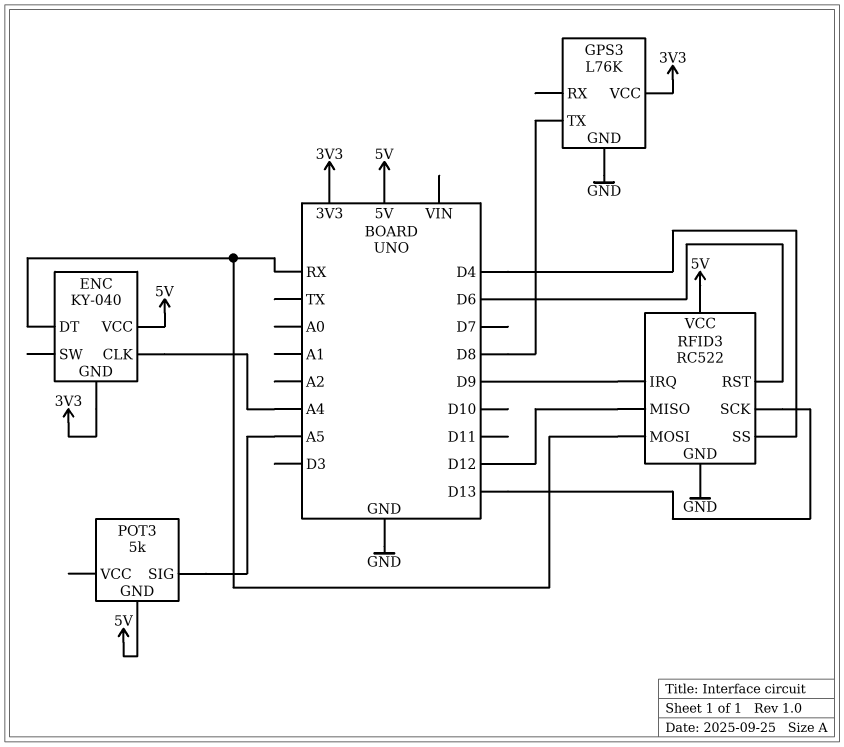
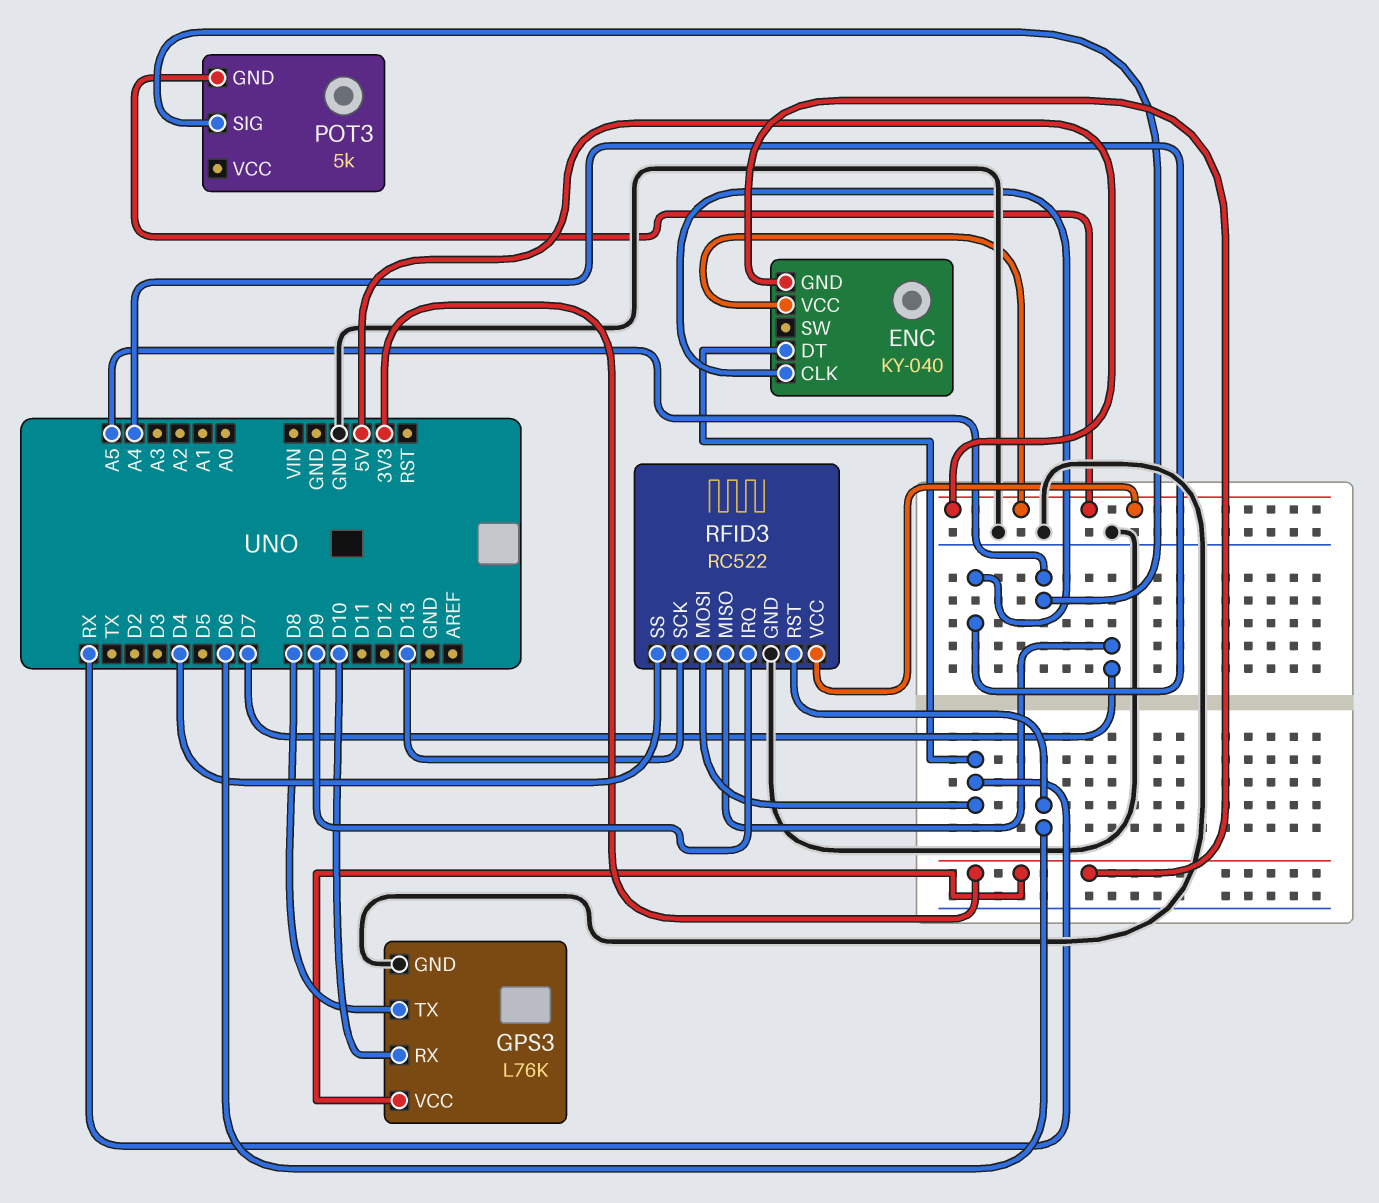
GPS3 pin RX: none -> D10
RFID3 pin MISO: D12 -> D7

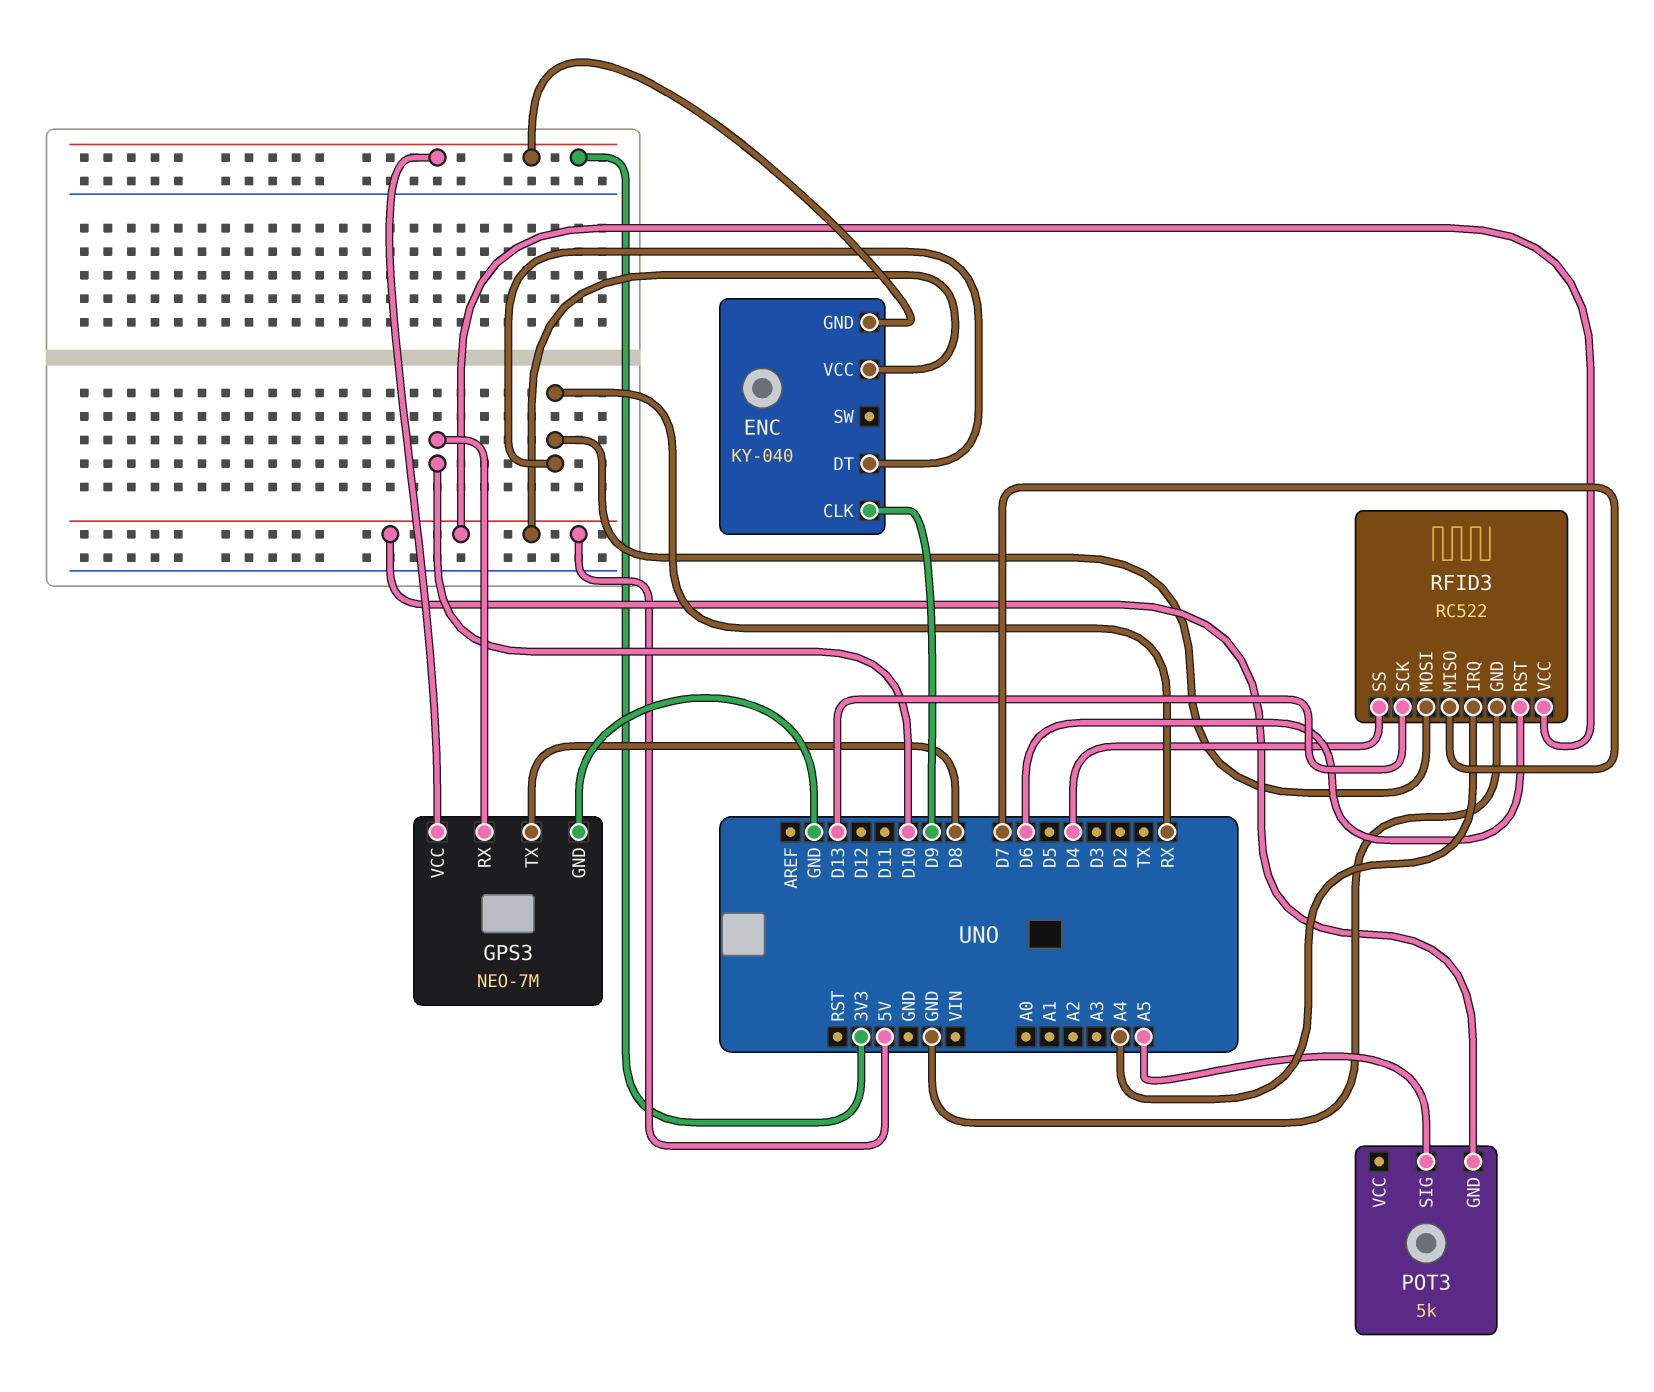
ENC pin CLK: A4 -> D9
GPS3: L76K -> NEO-7M
RFID3 pin IRQ: D9 -> A4

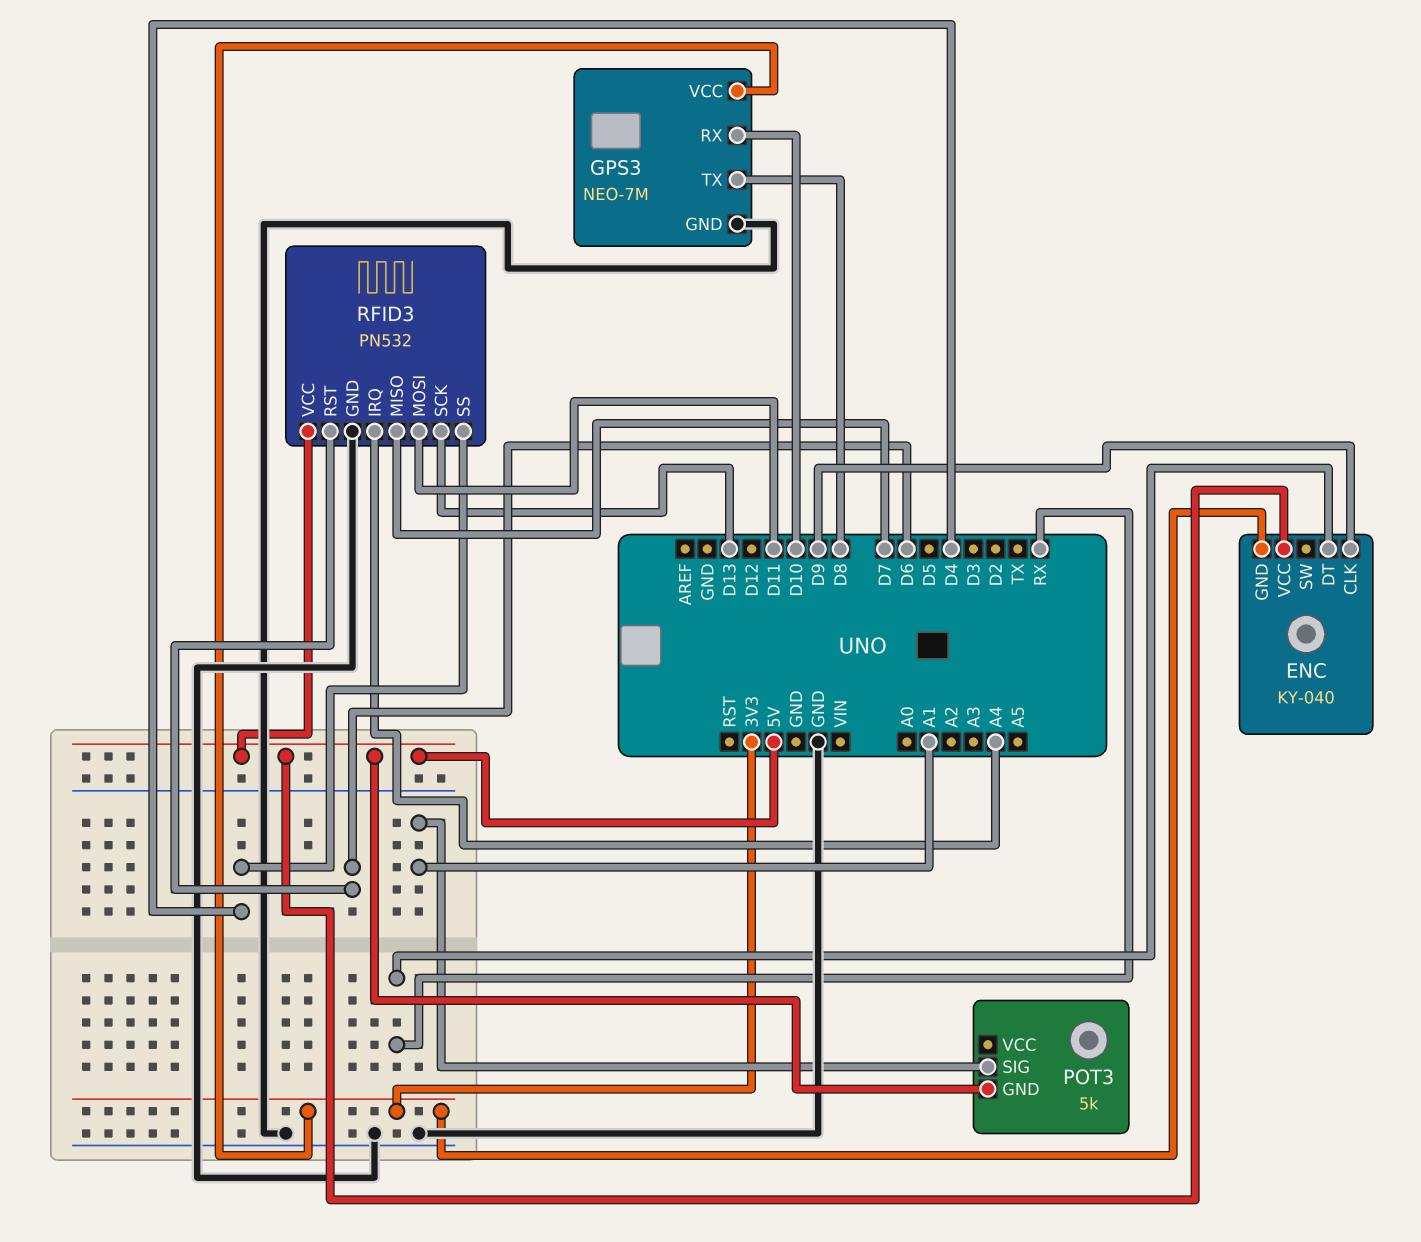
POT3 pin SIG: A5 -> A1
RFID3: RC522 -> PN532
RFID3 pin MOSI: RX -> D11

